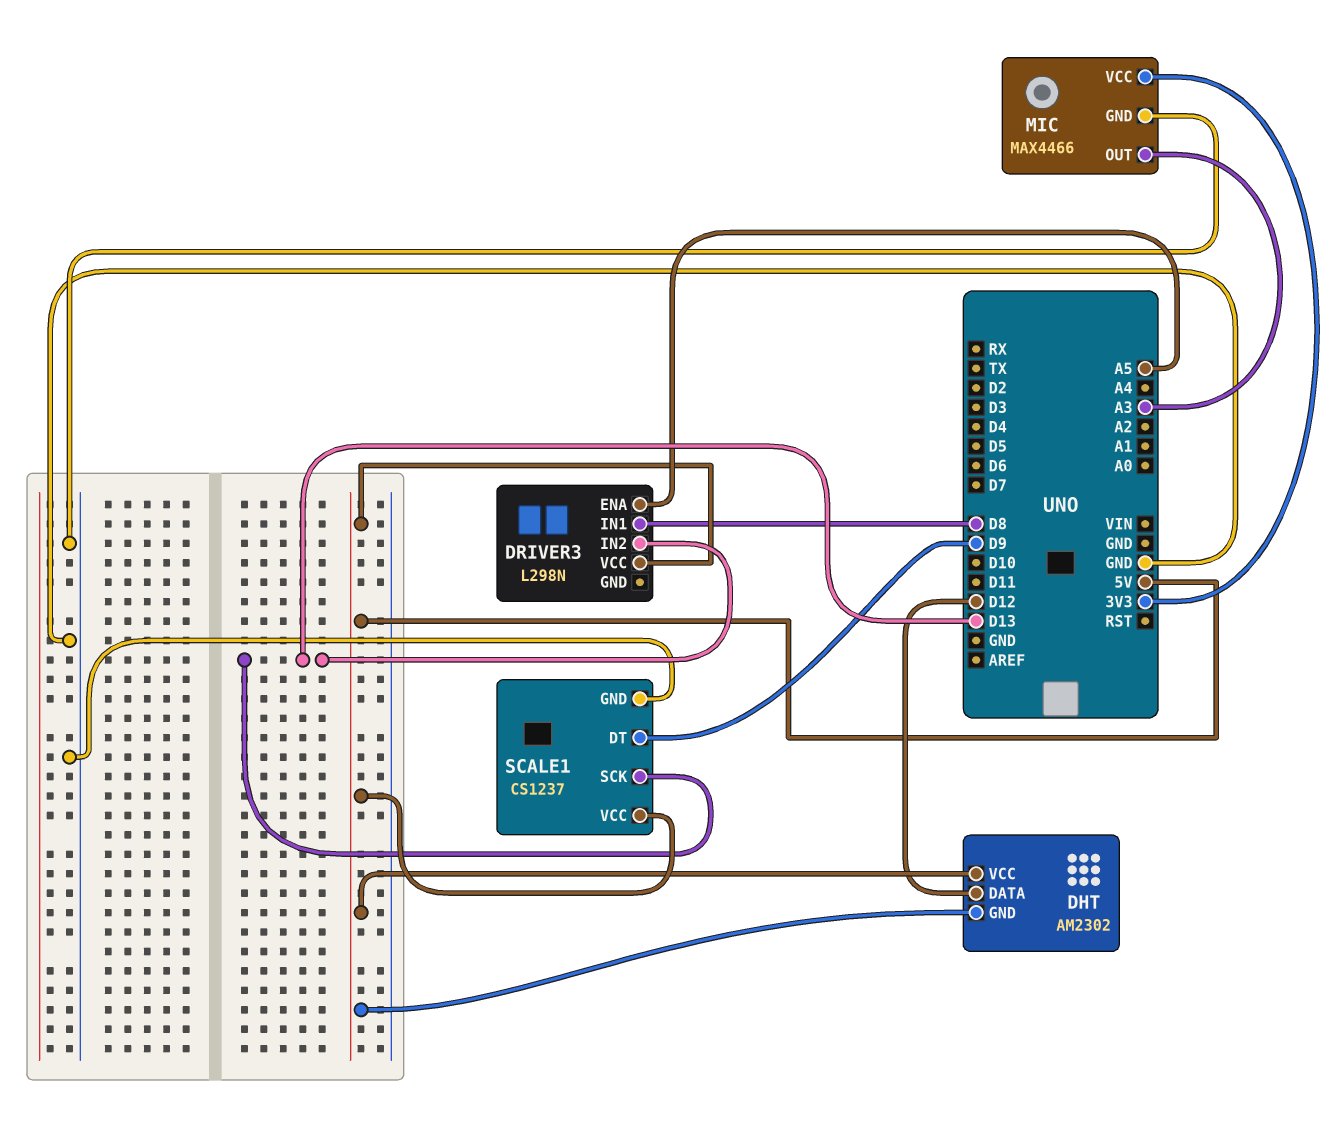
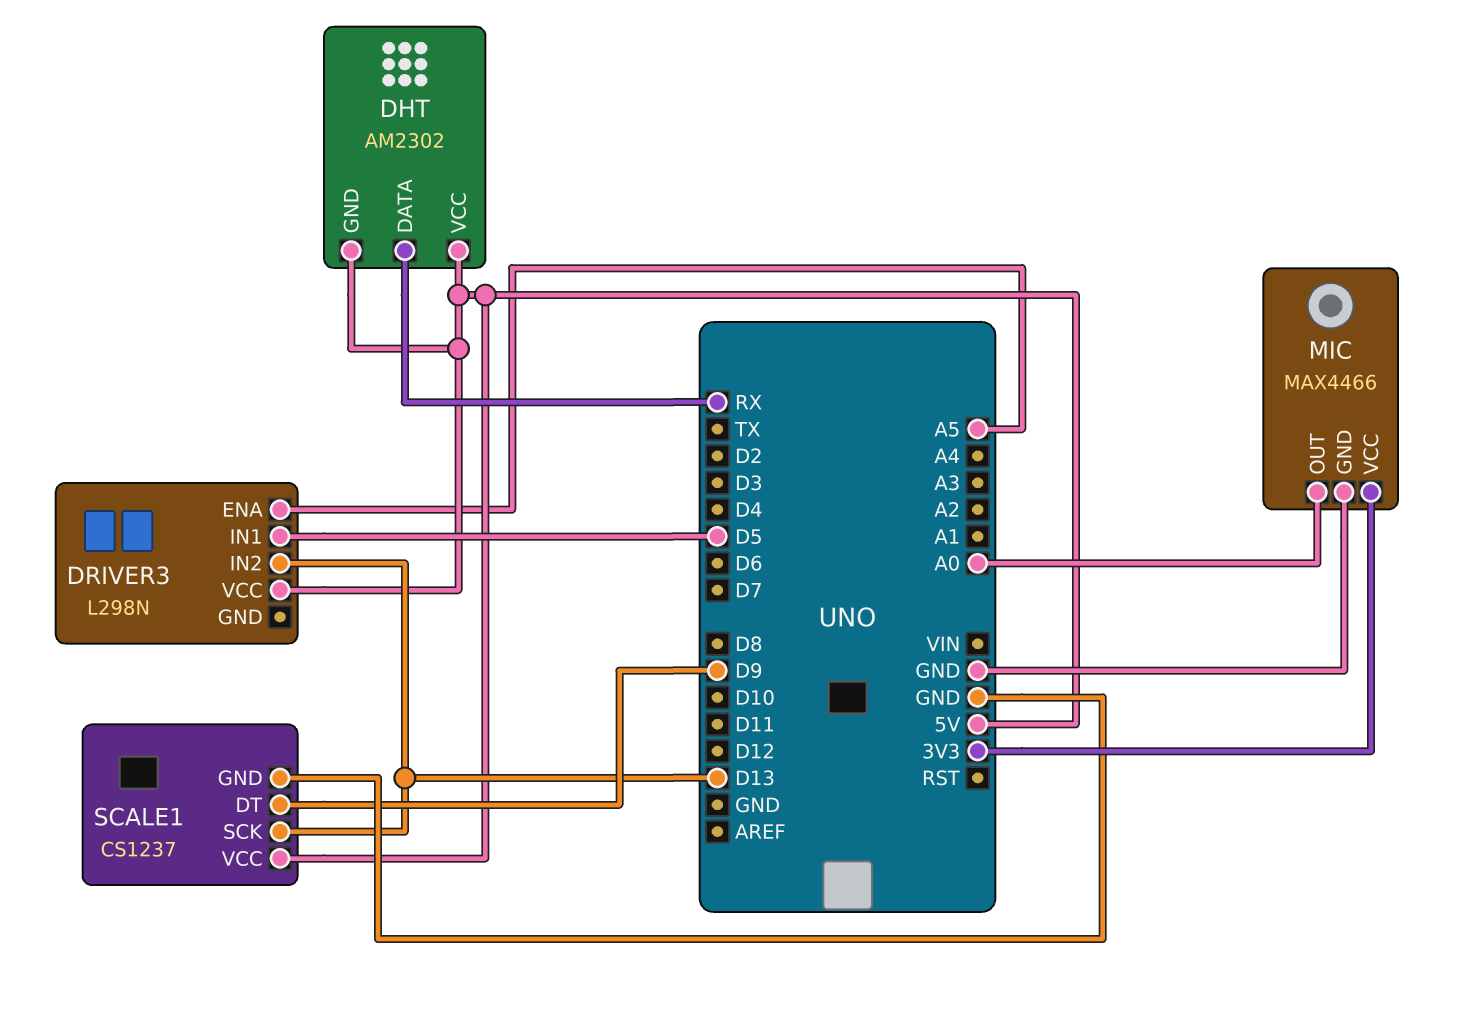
DHT pin DATA: D12 -> RX
DRIVER3 pin IN1: D8 -> D5
MIC pin OUT: A3 -> A0

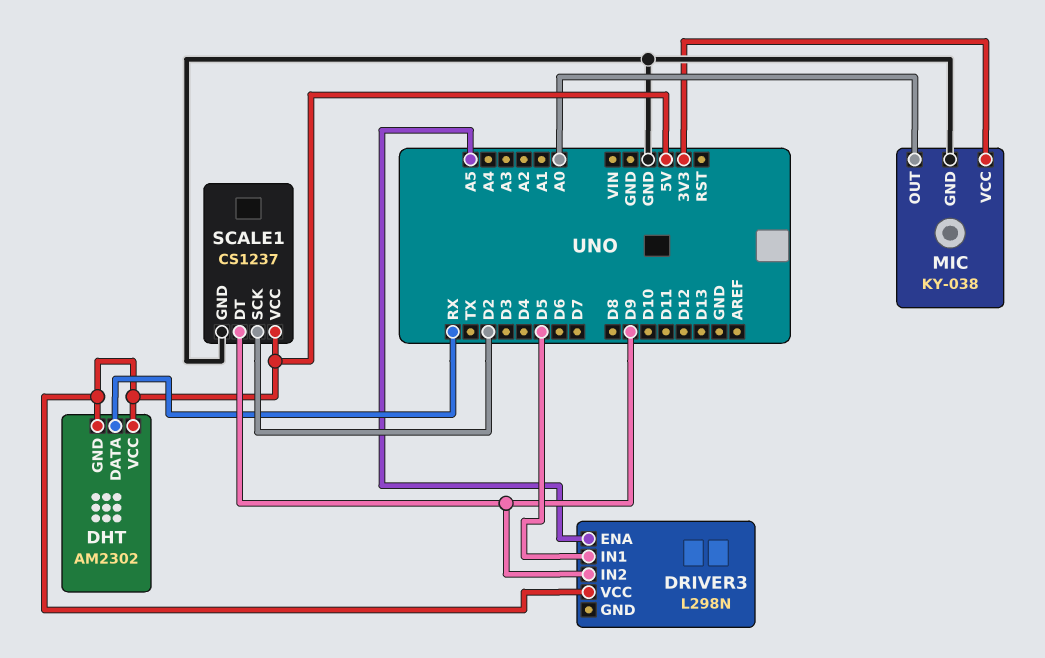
DRIVER3 pin IN2: D13 -> D9
MIC: MAX4466 -> KY-038
SCALE1 pin SCK: D13 -> D2

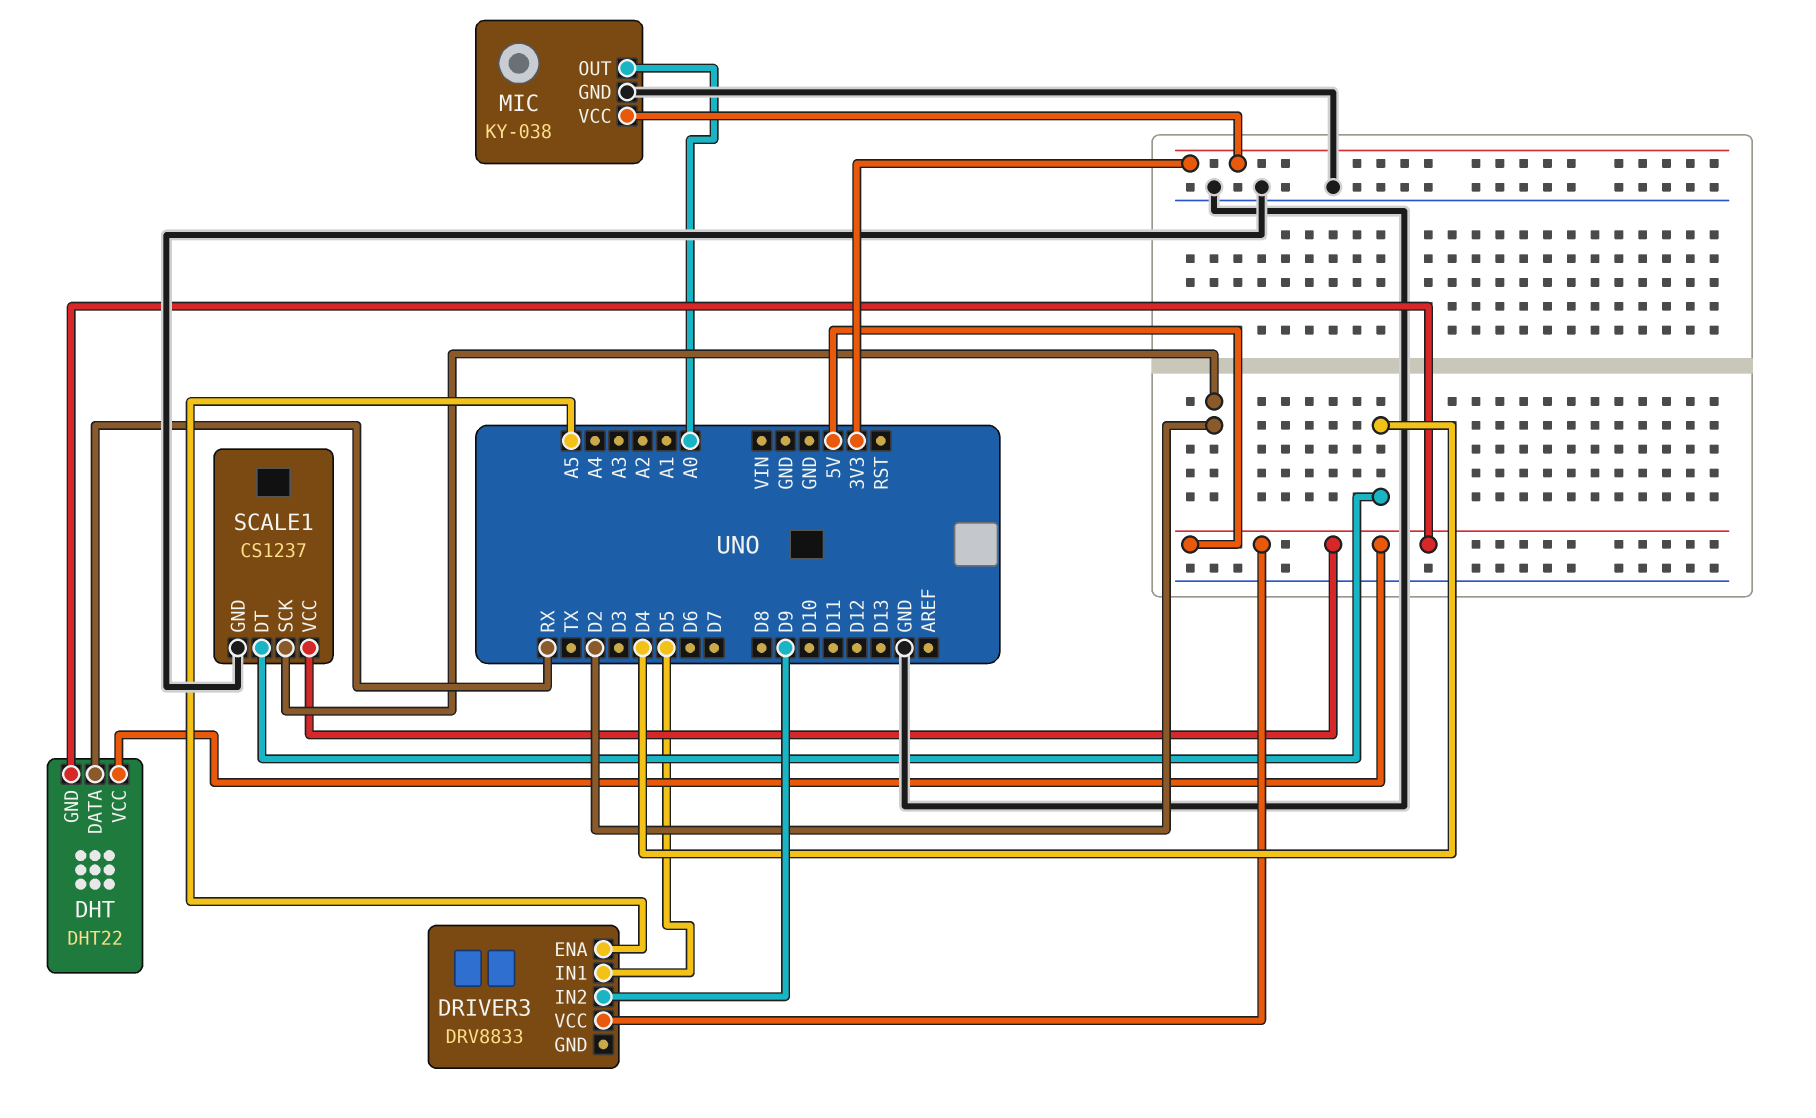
DHT: AM2302 -> DHT22
DRIVER3: L298N -> DRV8833
SCALE1 pin DT: D9 -> D4

